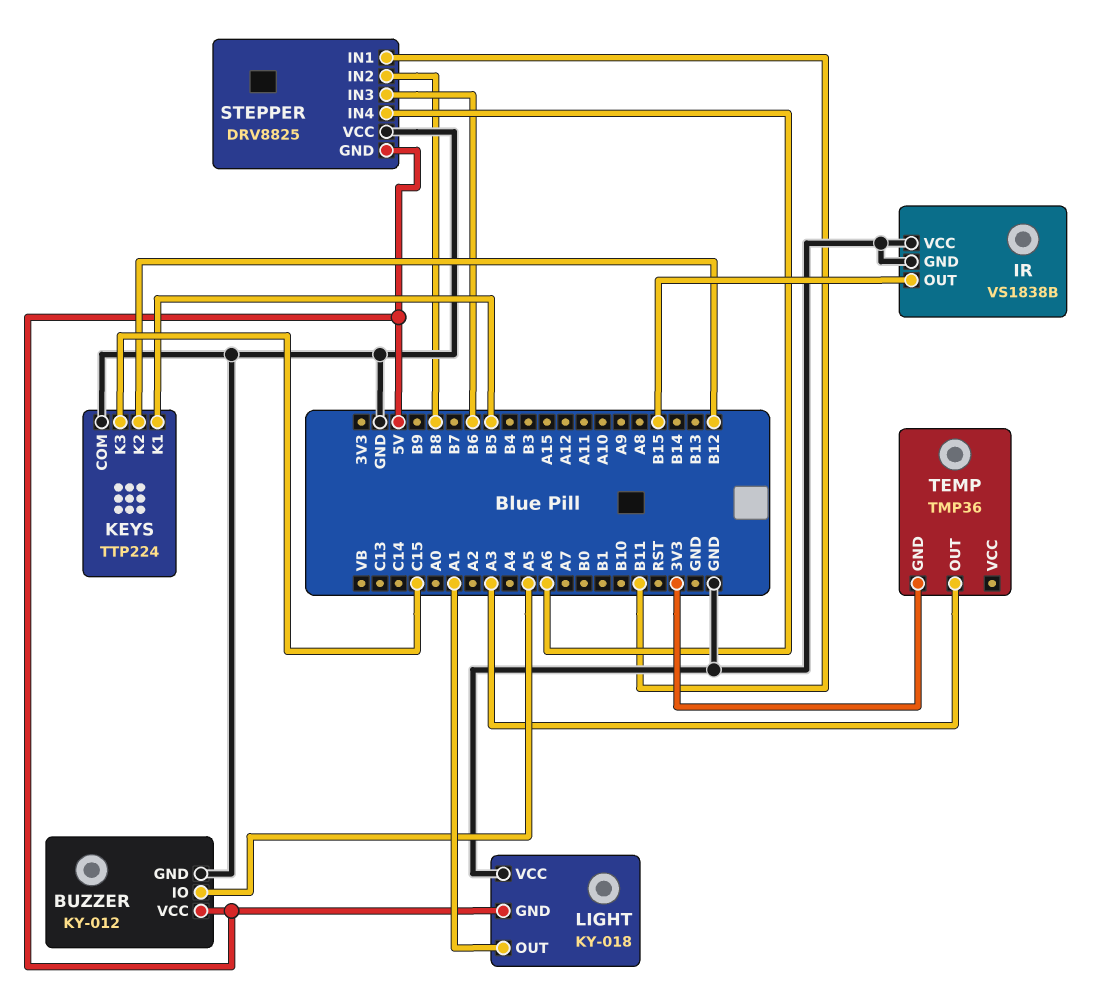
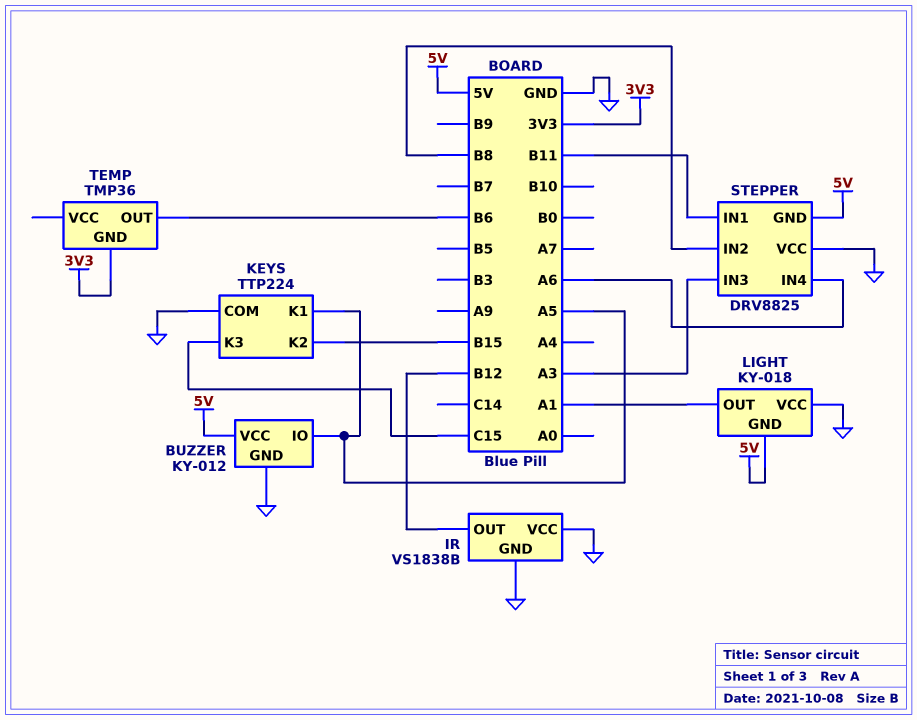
IR pin OUT: B15 -> B12
KEYS pin K1: B5 -> A5
KEYS pin K2: B12 -> B15
STEPPER pin IN3: B6 -> A3
TEMP pin OUT: A3 -> B6

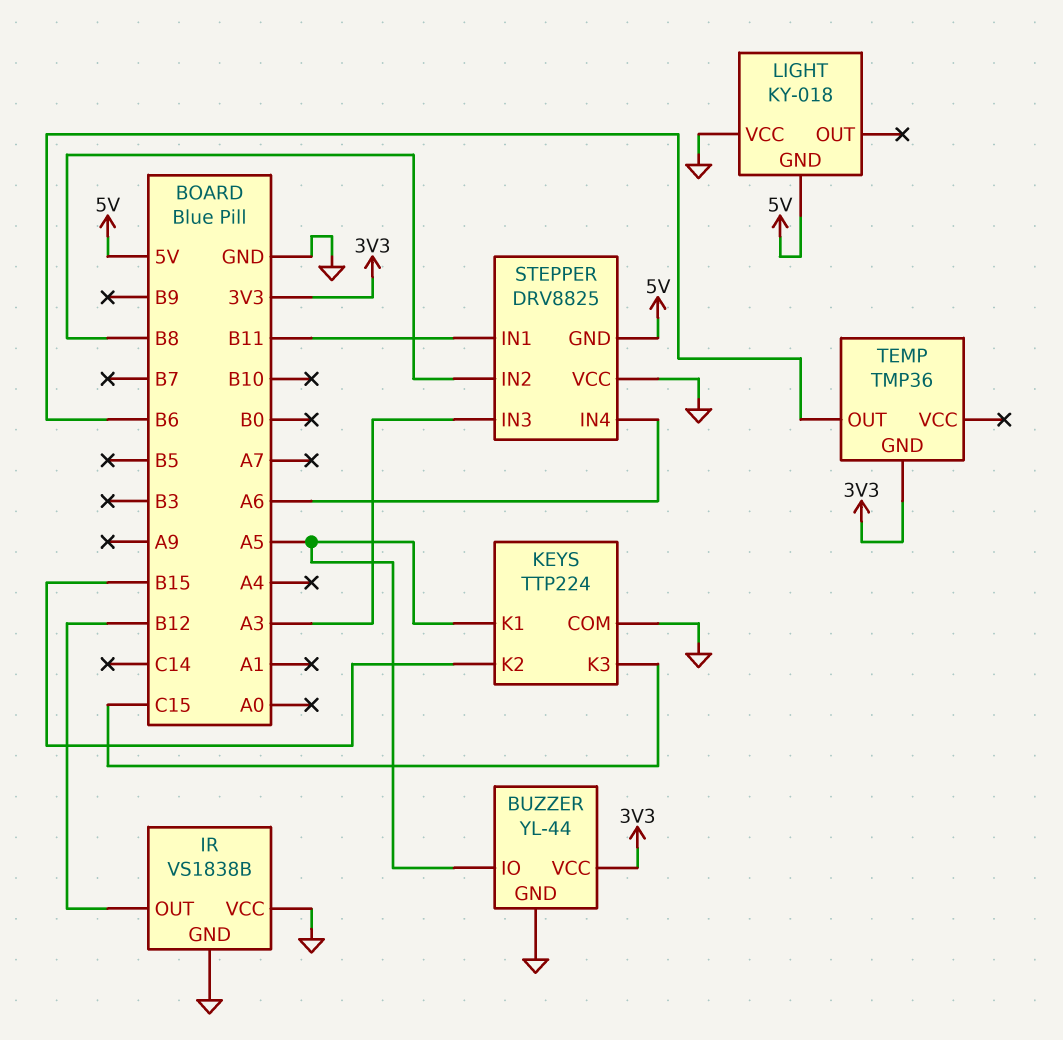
BUZZER: KY-012 -> YL-44
BUZZER pin VCC: 5V -> 3V3
LIGHT pin OUT: A1 -> none

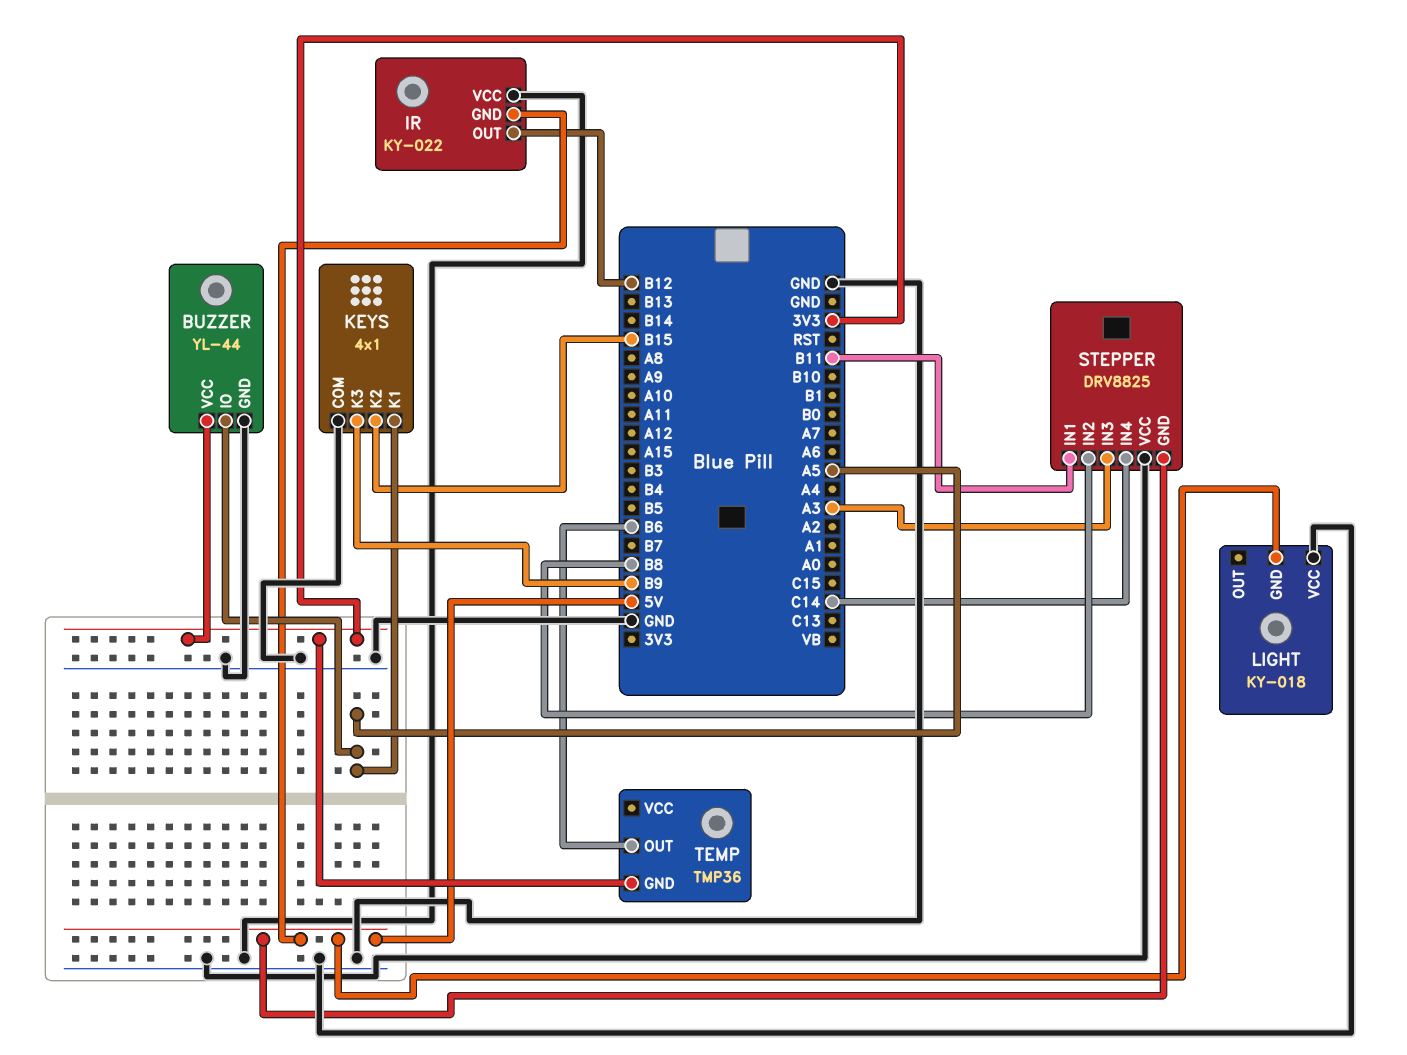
IR: VS1838B -> KY-022
IR pin GND: GND -> 5V
KEYS: TTP224 -> 4x1
KEYS pin K3: C15 -> B9
STEPPER pin IN4: A6 -> C14

